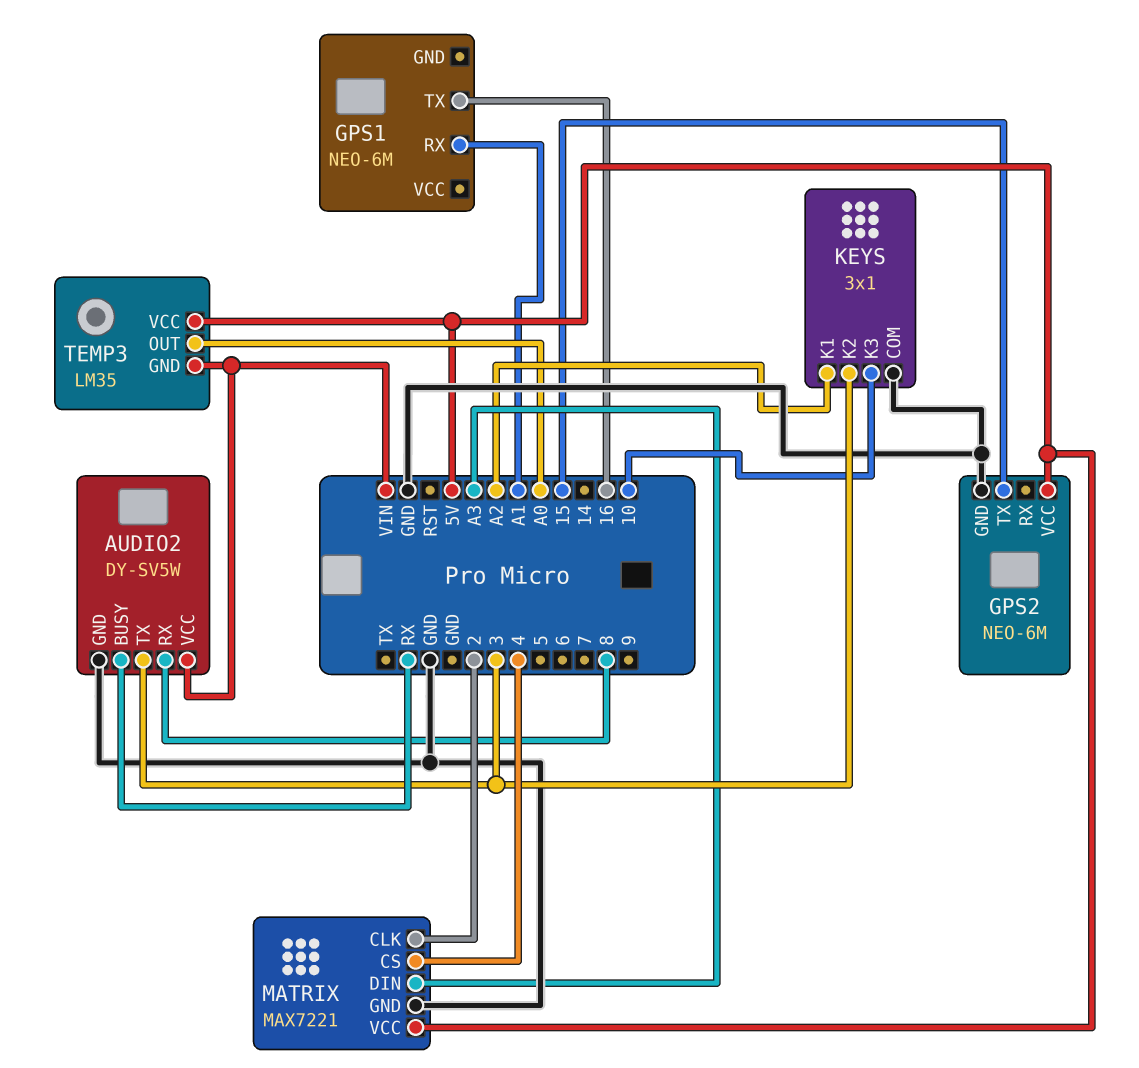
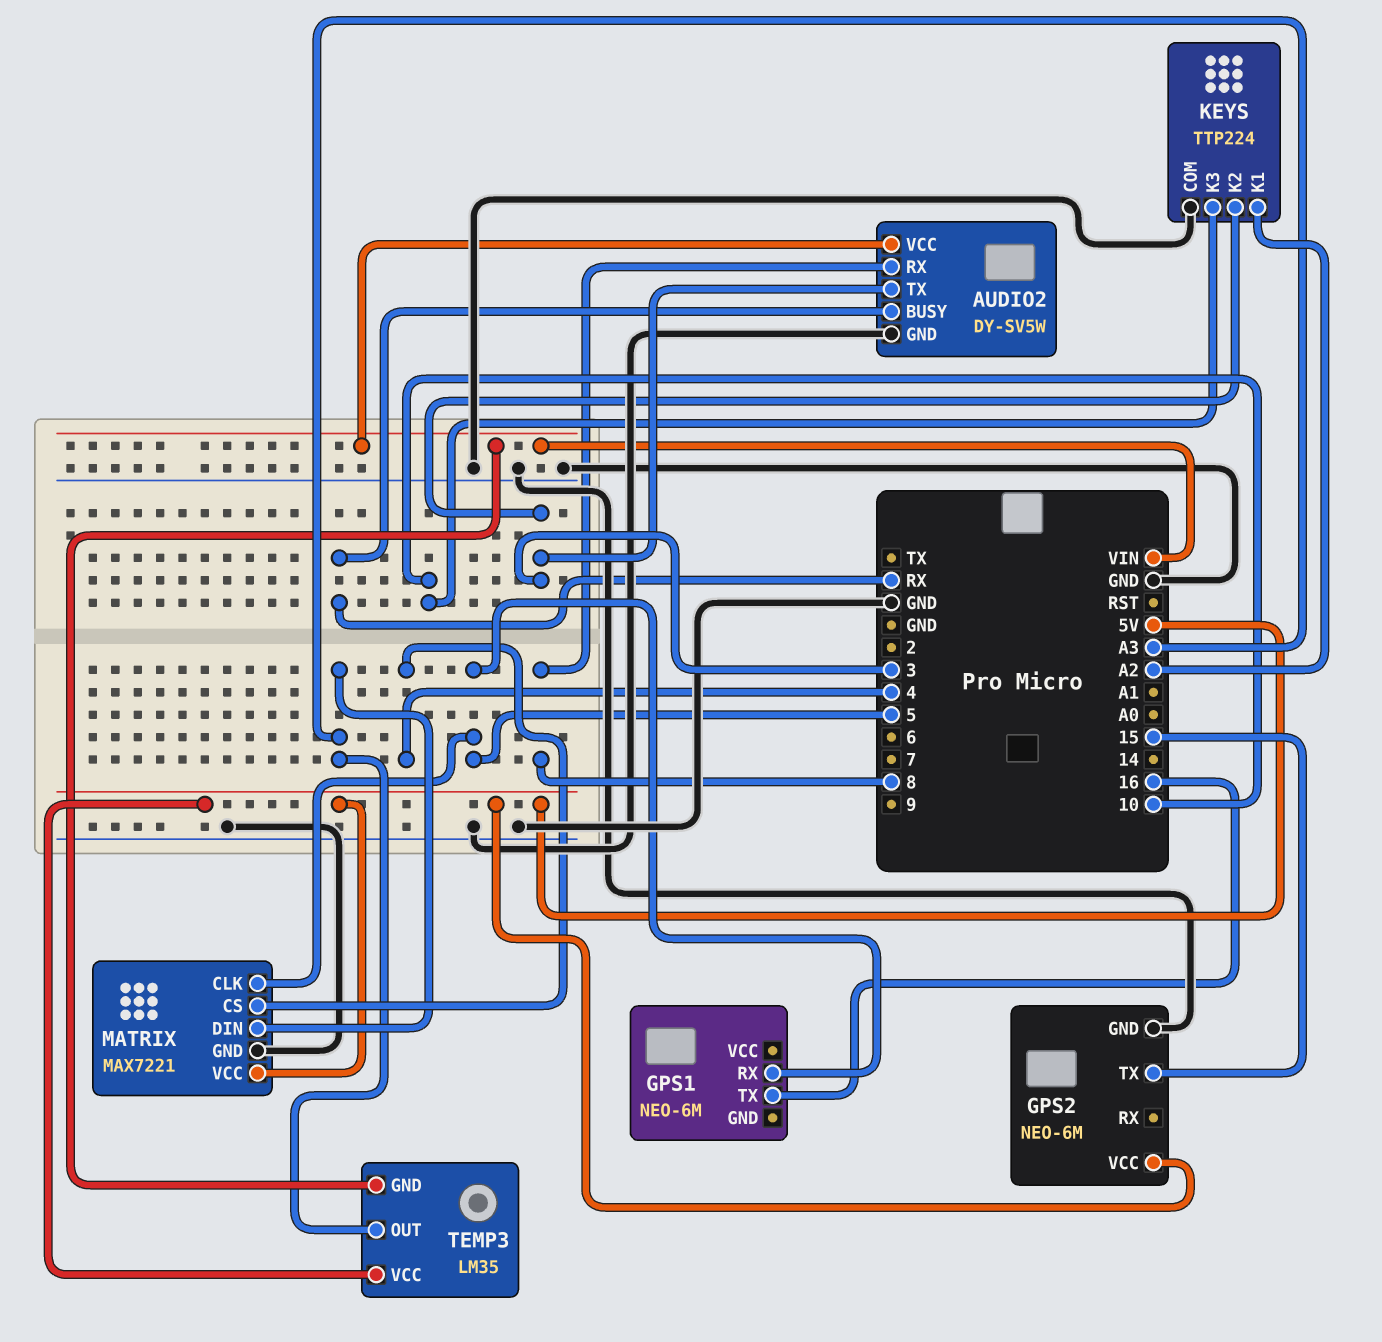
GPS1 pin RX: A1 -> 5
KEYS: 3x1 -> TTP224
MATRIX pin CLK: 2 -> 5
TEMP3 pin OUT: A0 -> A3

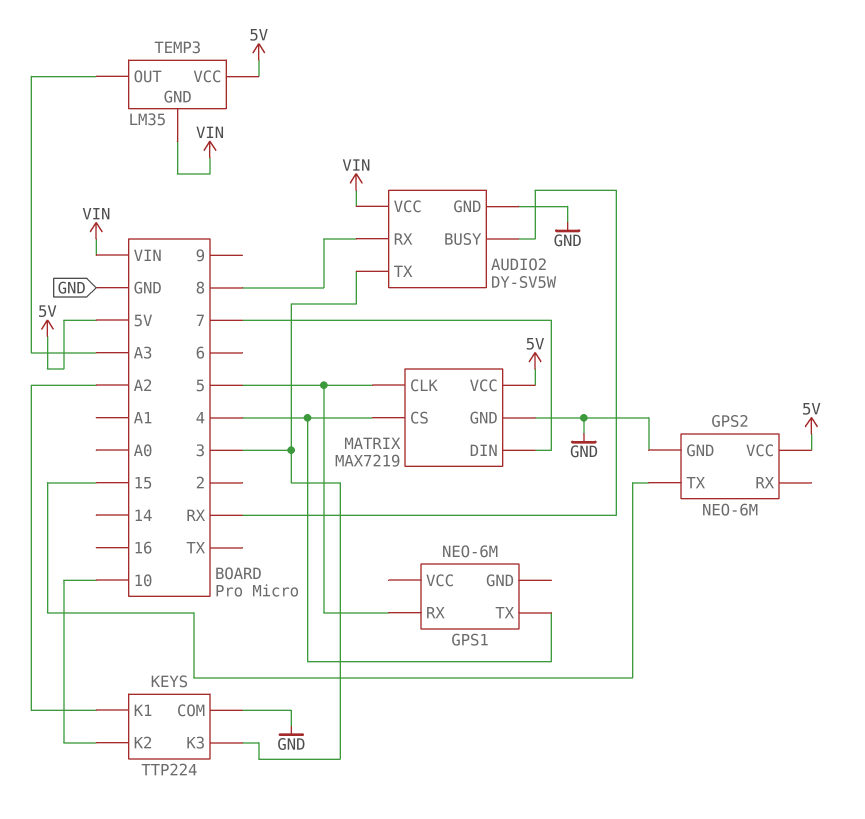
GPS1 pin TX: 16 -> 4
KEYS pin K2: 3 -> 10
KEYS pin K3: 10 -> 3
MATRIX: MAX7221 -> MAX7219
MATRIX pin DIN: A3 -> 7

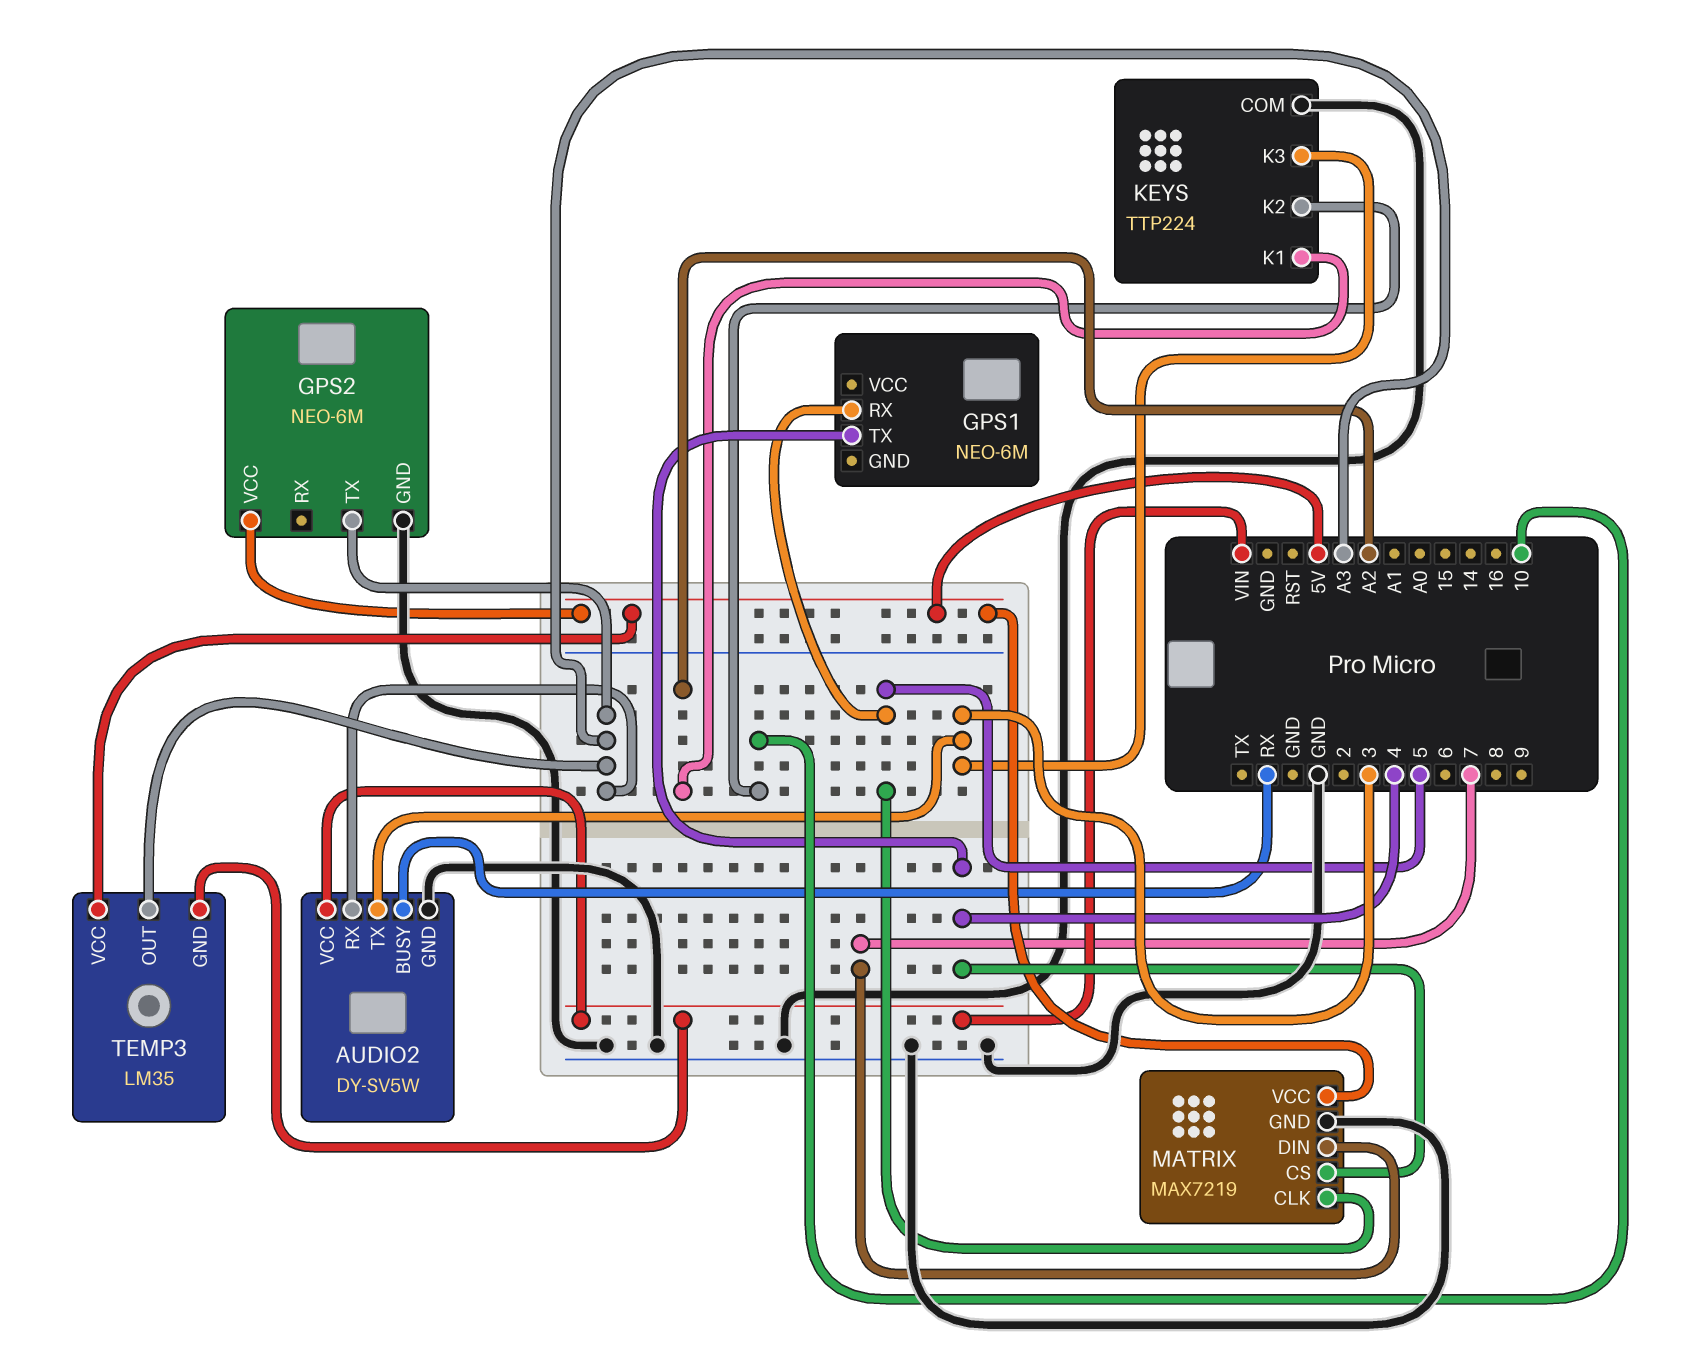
AUDIO2 pin RX: 8 -> A3
GPS2 pin TX: 15 -> A3

